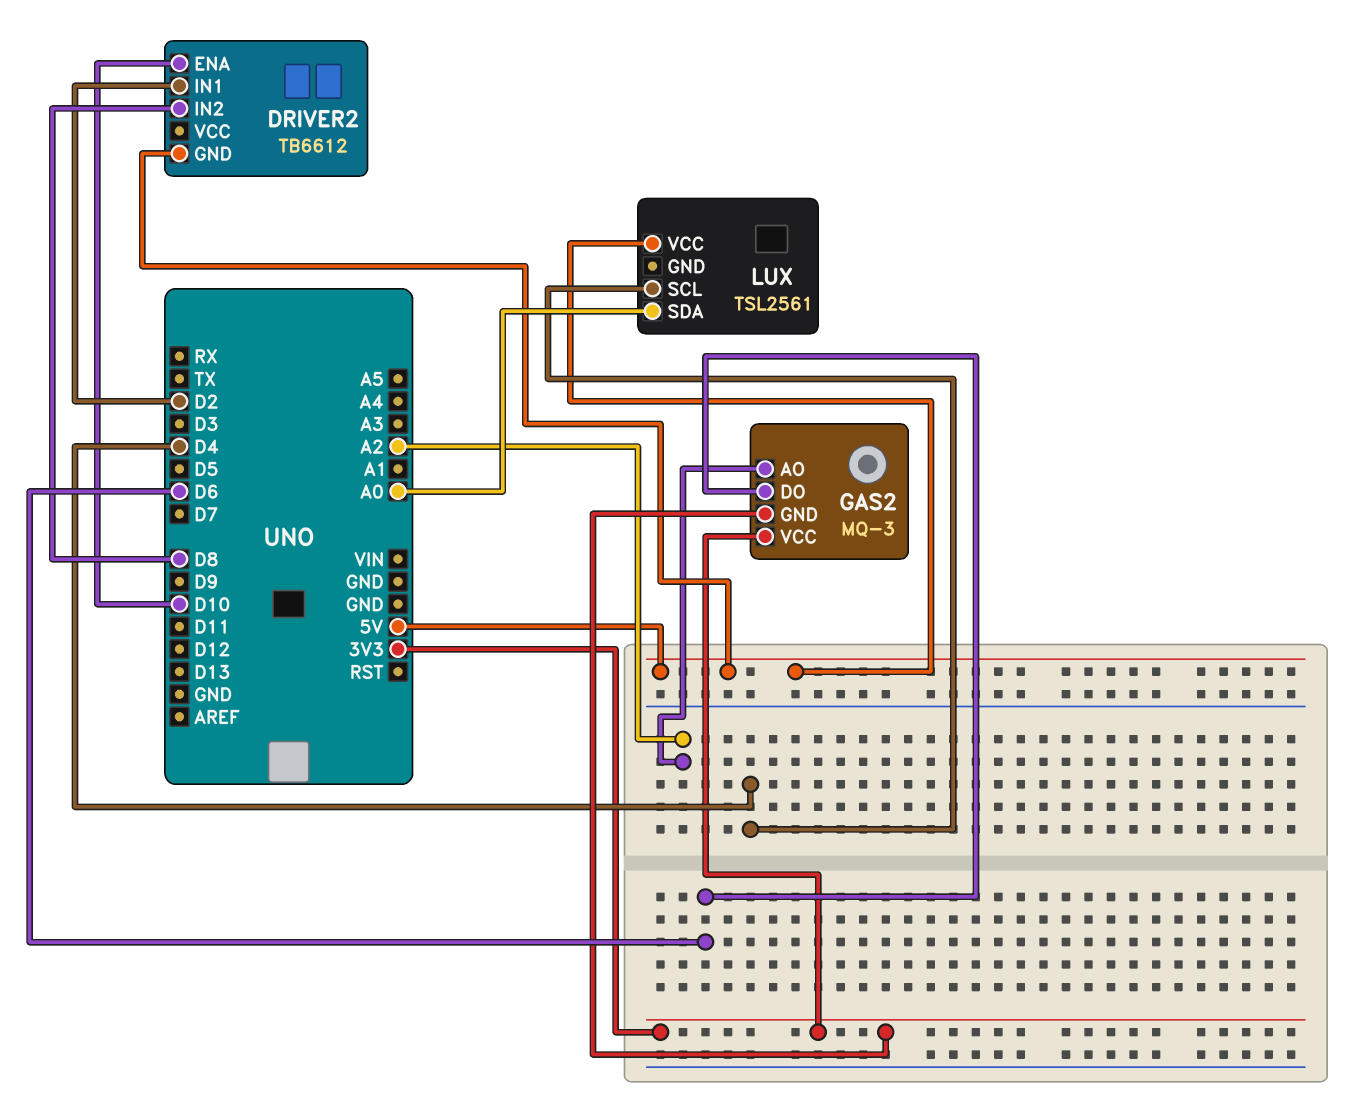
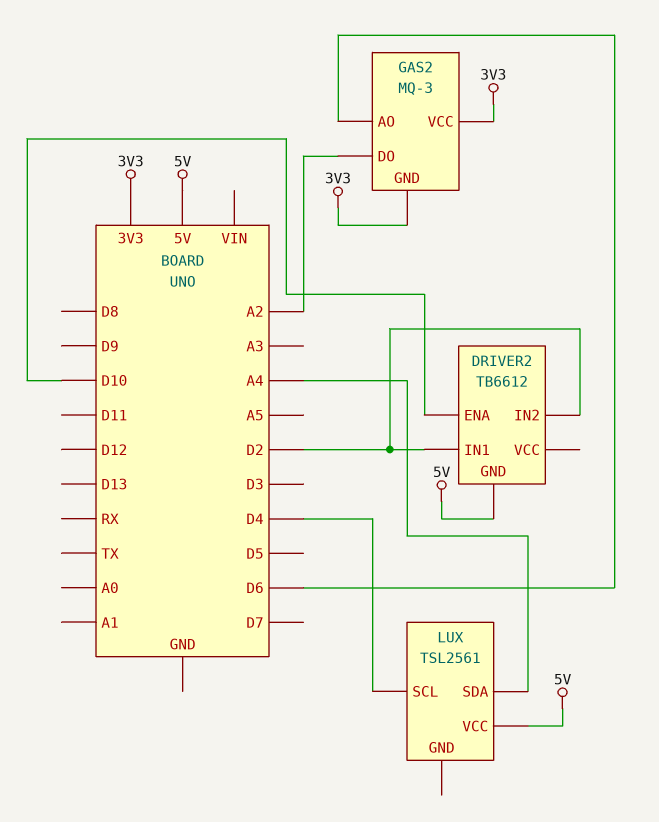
DRIVER2 pin IN2: D8 -> D2
GAS2 pin AO: A2 -> D6
GAS2 pin DO: D6 -> A2
LUX pin SDA: A0 -> A4

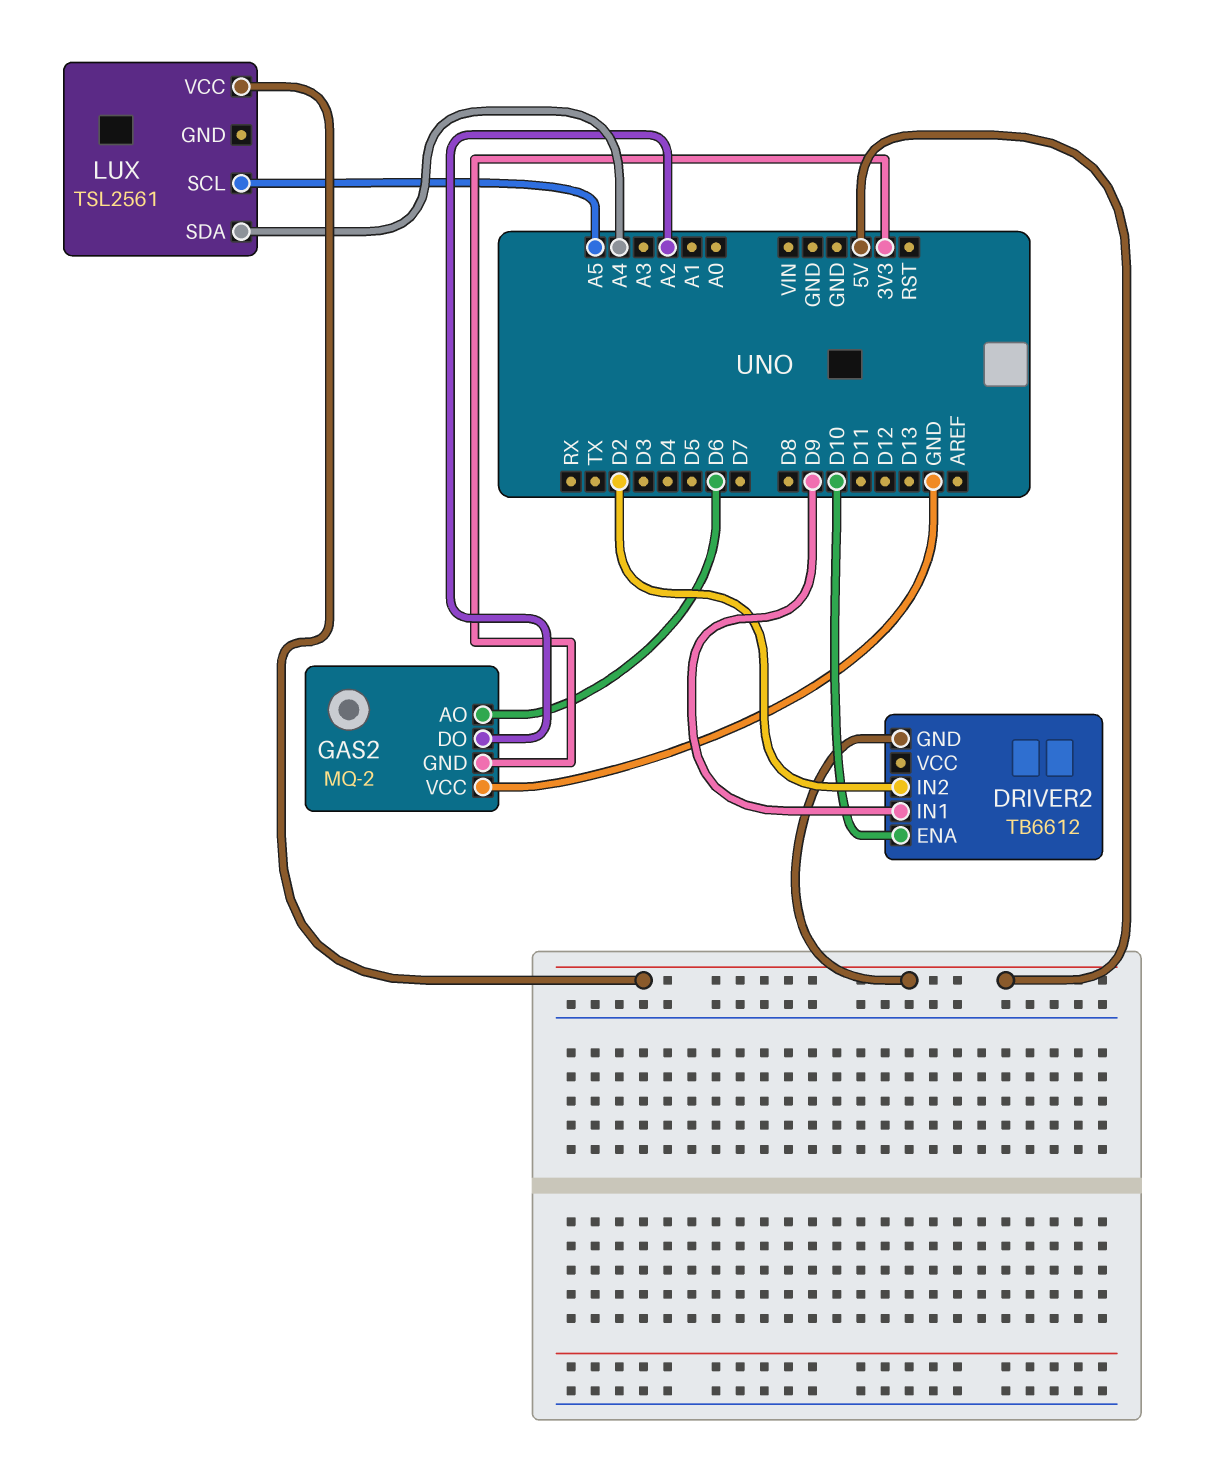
DRIVER2 pin IN1: D2 -> D9
GAS2: MQ-3 -> MQ-2
GAS2 pin VCC: 3V3 -> GND
LUX pin SCL: D4 -> A5

